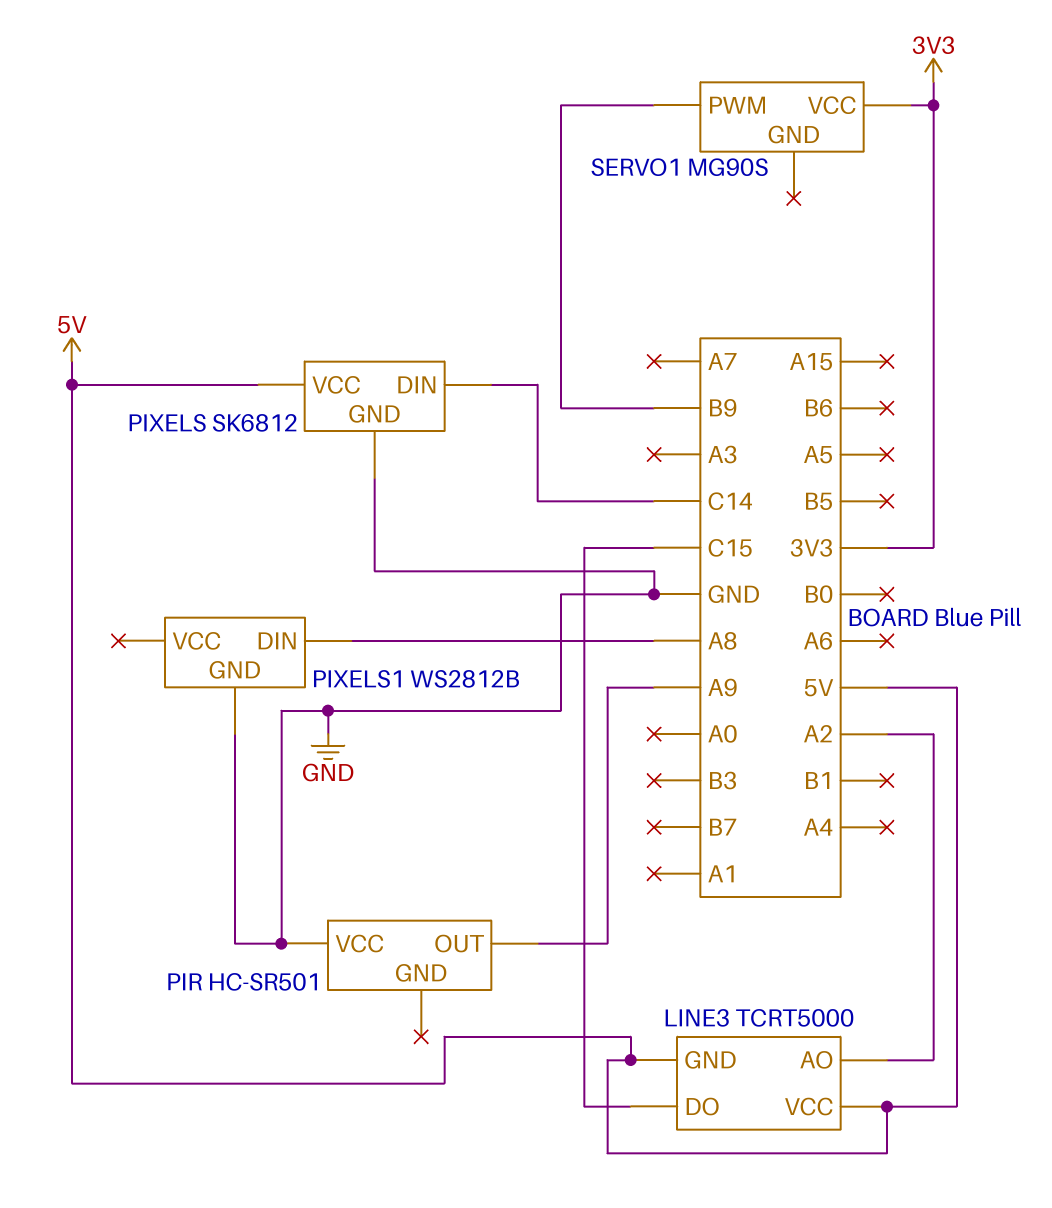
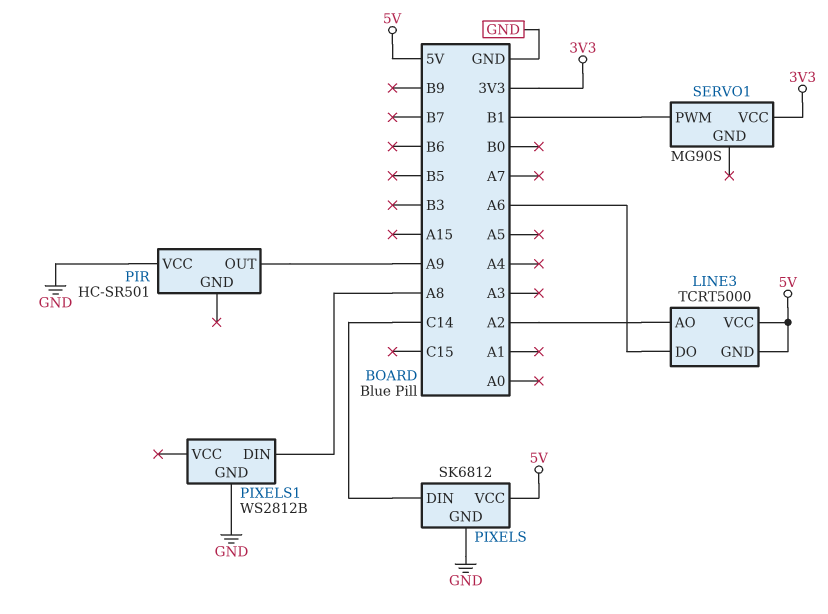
LINE3 pin DO: C15 -> A6
SERVO1 pin PWM: B9 -> B1

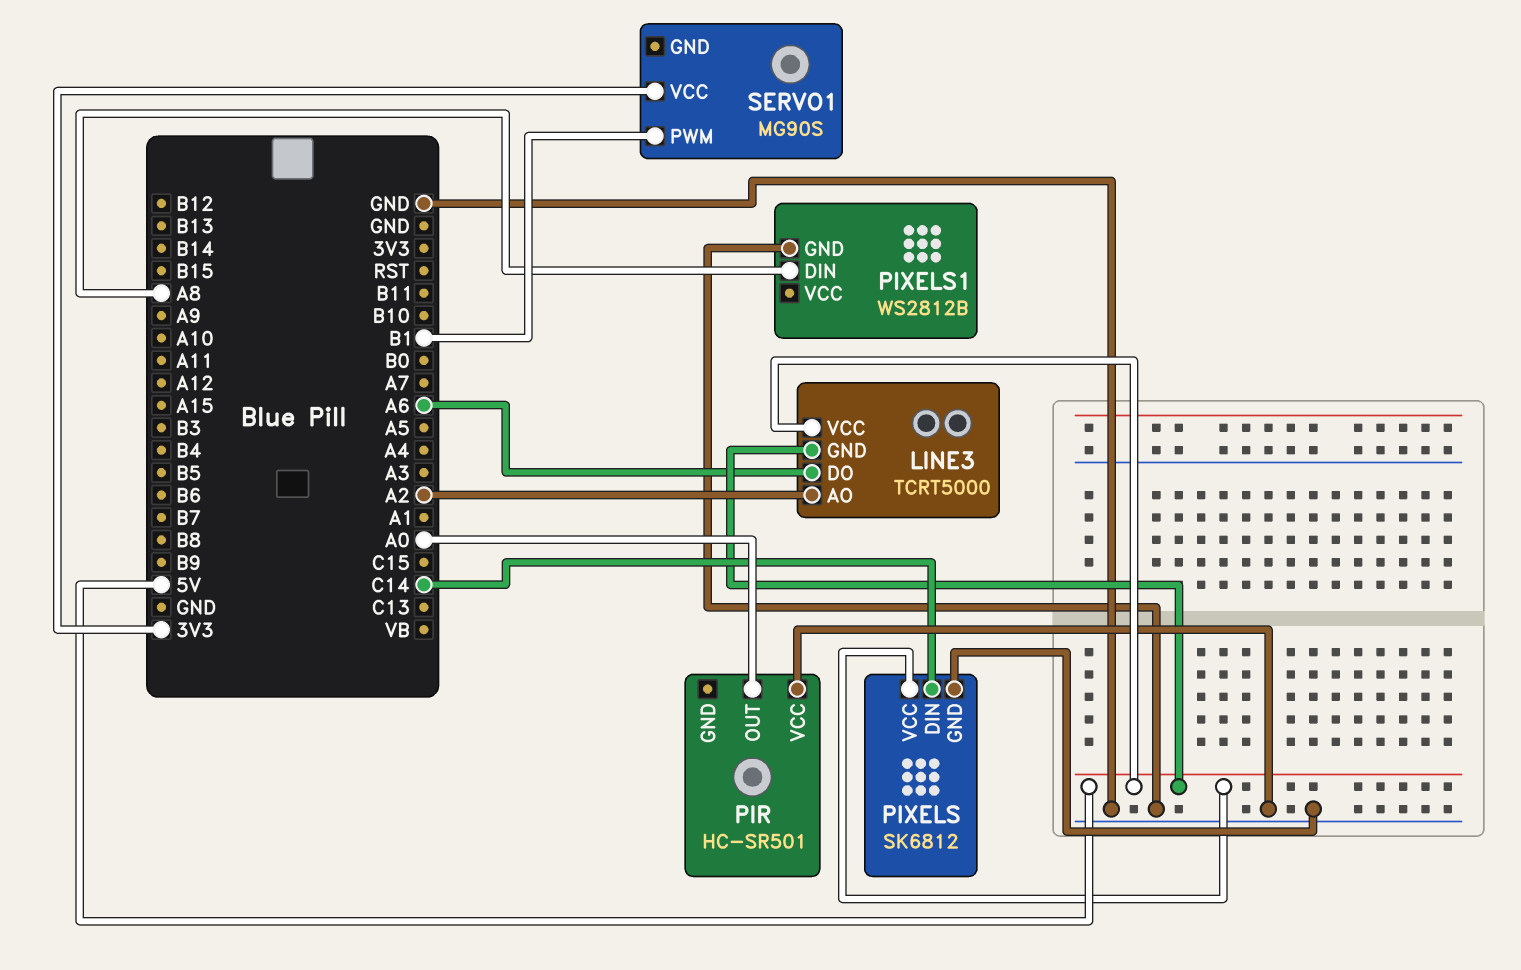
PIR pin OUT: A9 -> A0

